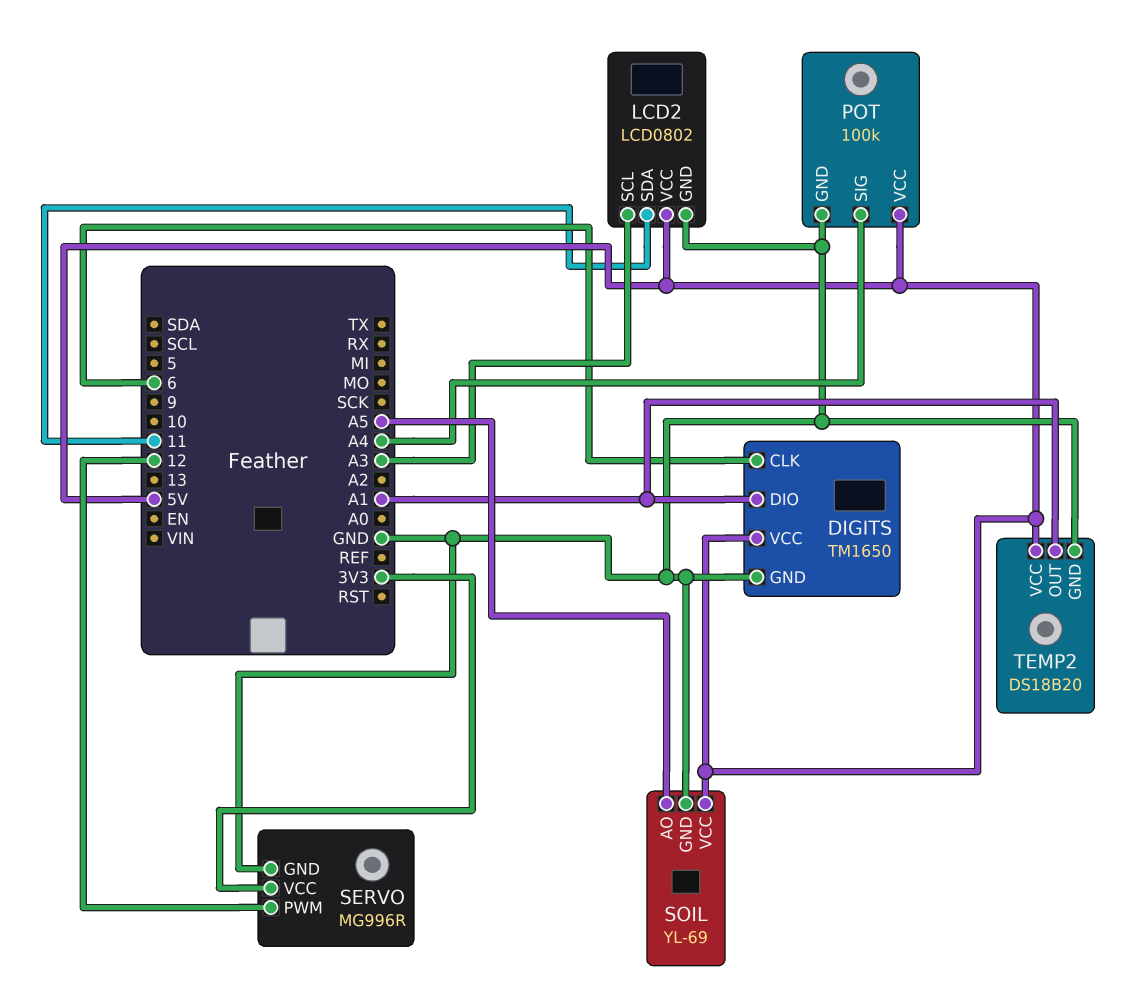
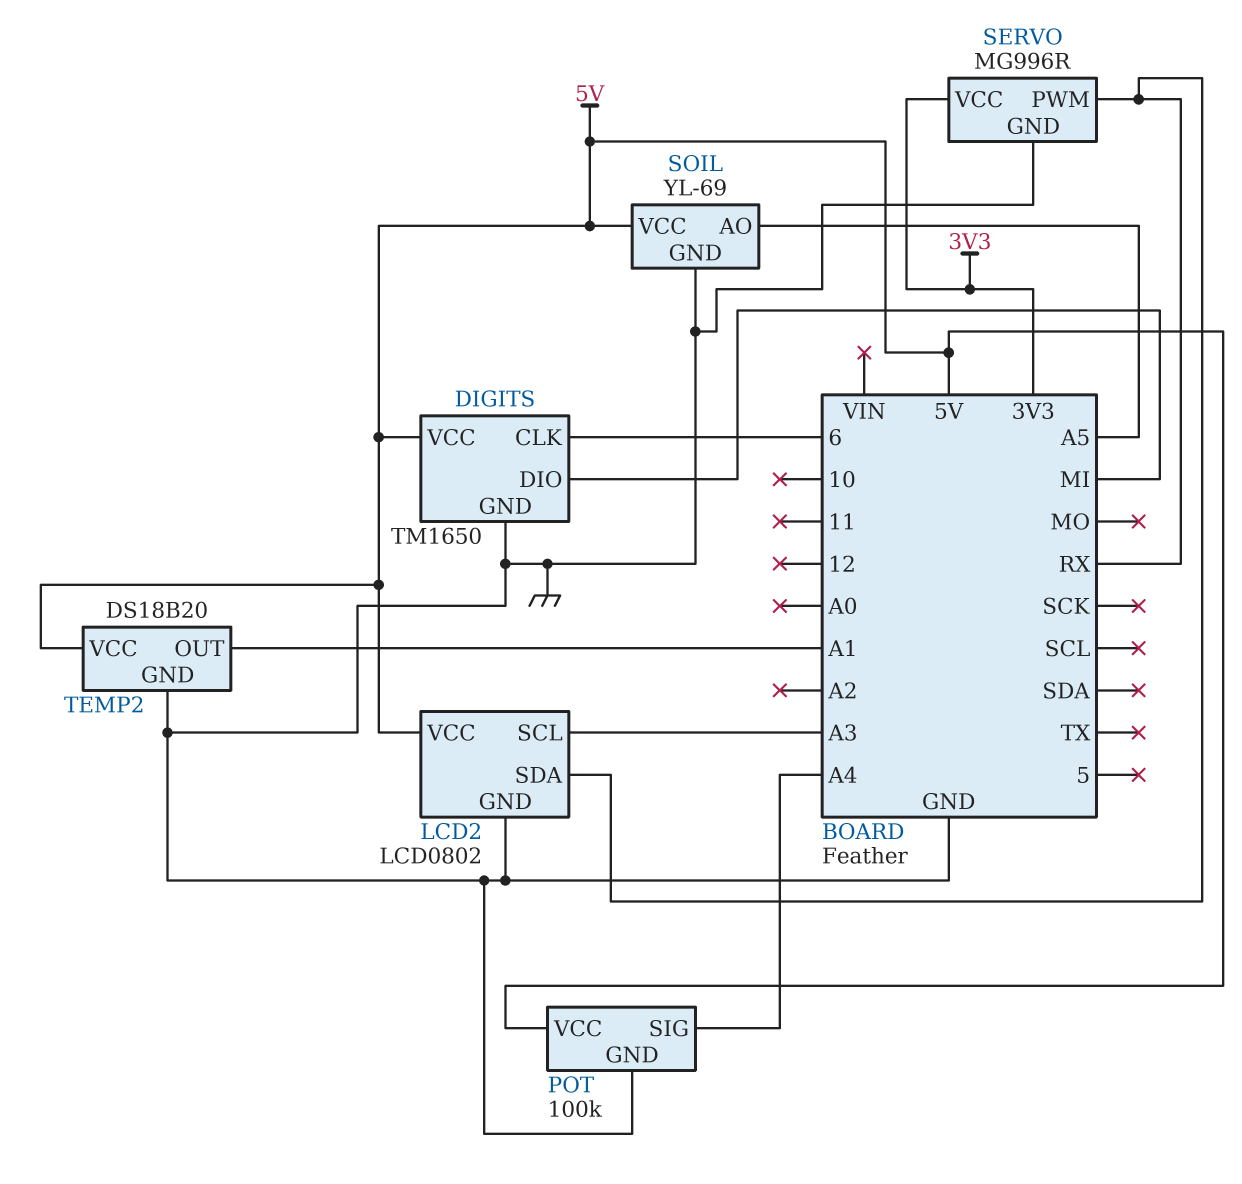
DIGITS pin DIO: A1 -> MI
LCD2 pin SDA: 11 -> RX
SERVO pin PWM: 12 -> RX

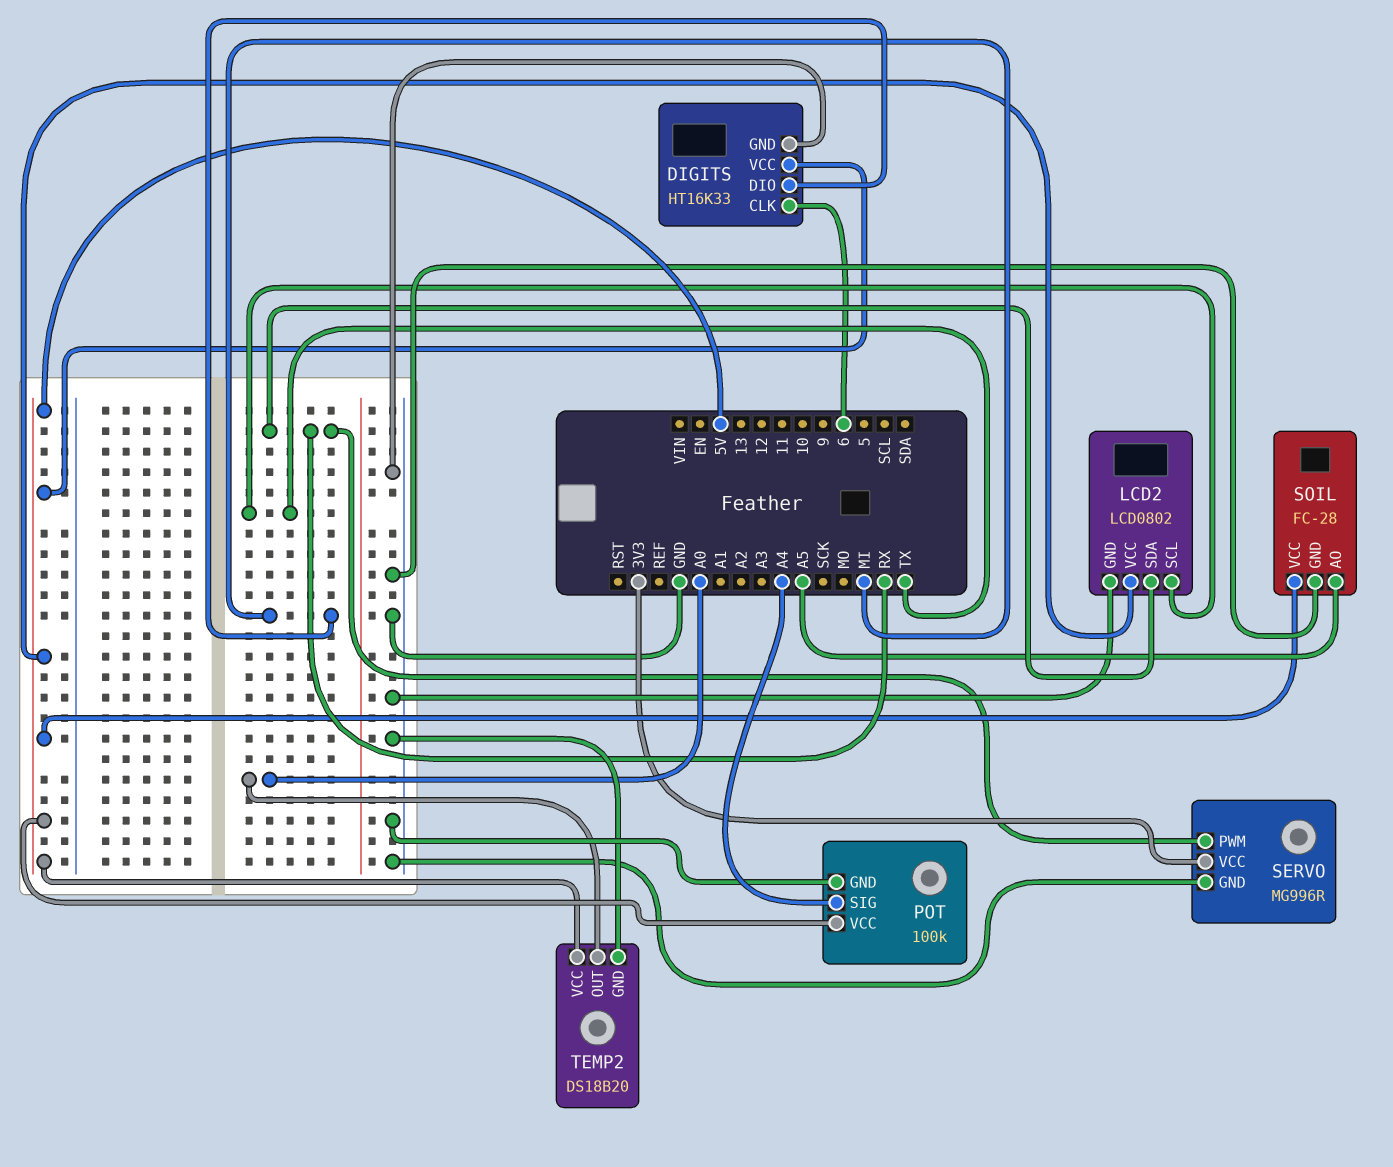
DIGITS: TM1650 -> HT16K33
LCD2 pin SCL: A3 -> TX
SOIL: YL-69 -> FC-28
TEMP2 pin OUT: A1 -> A0

